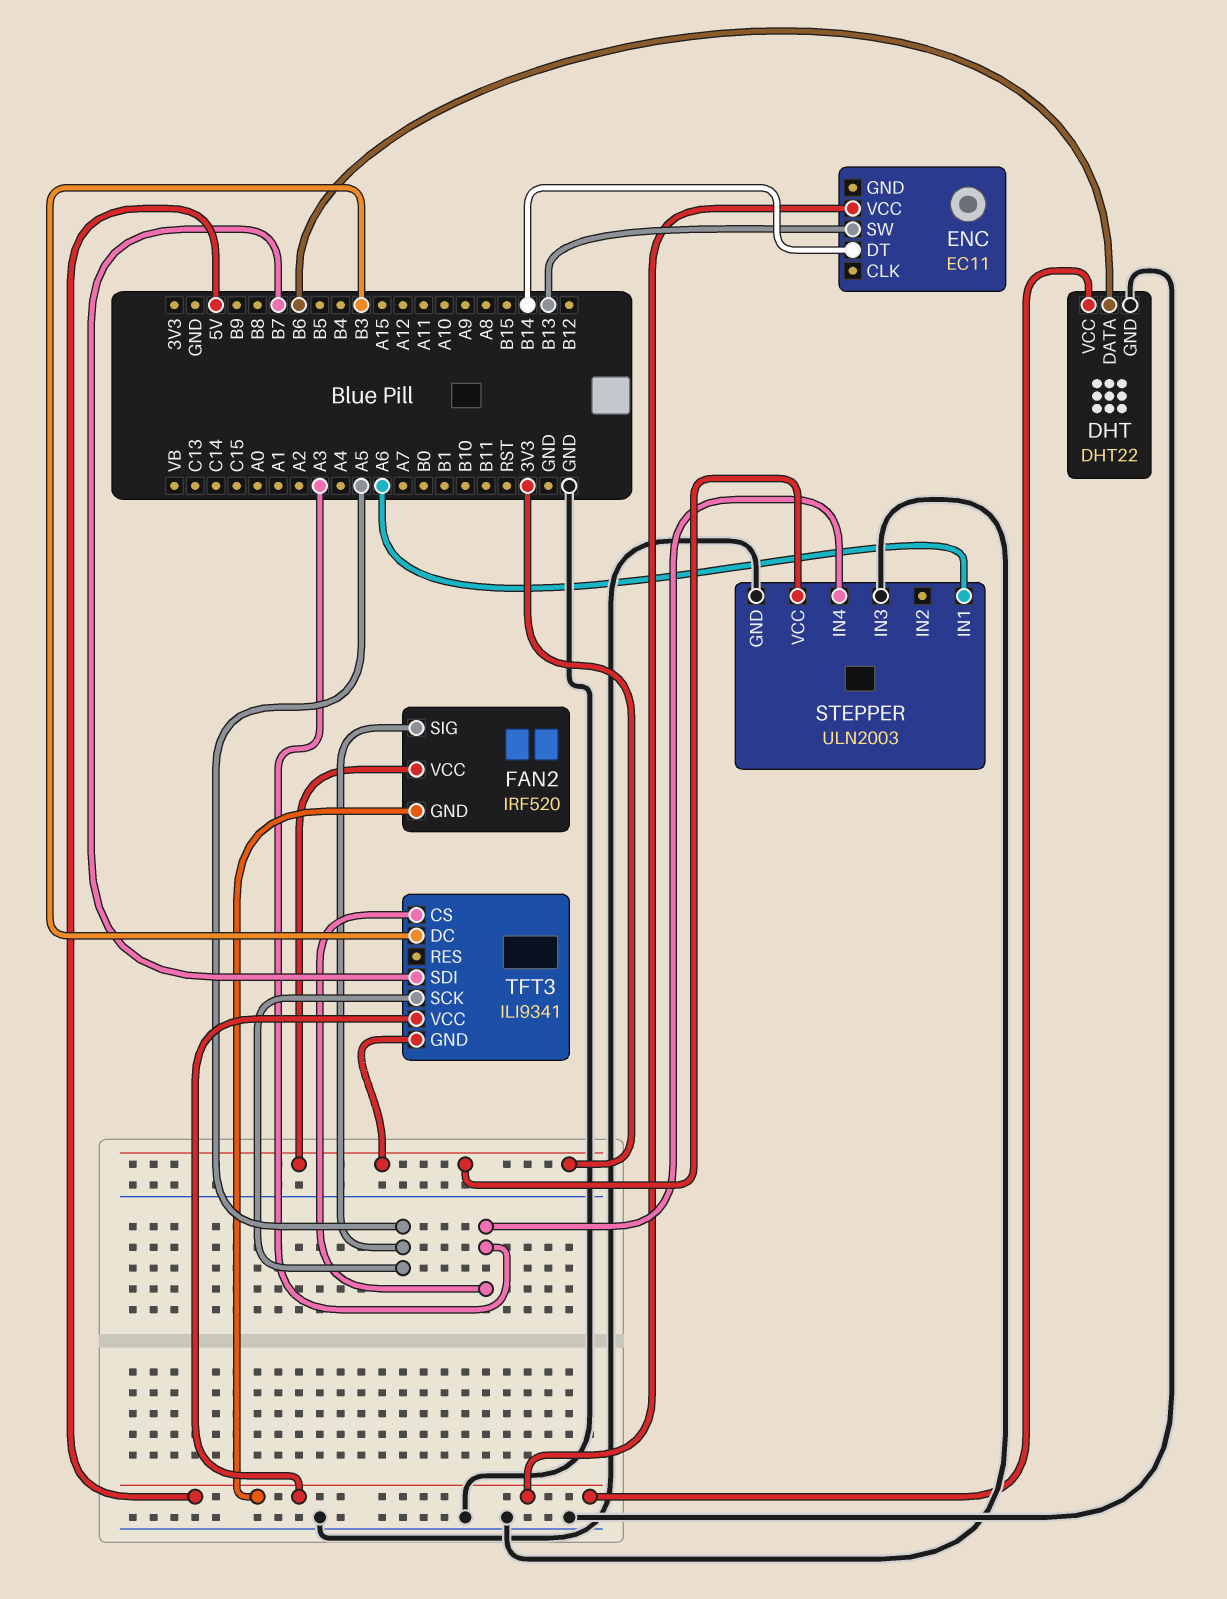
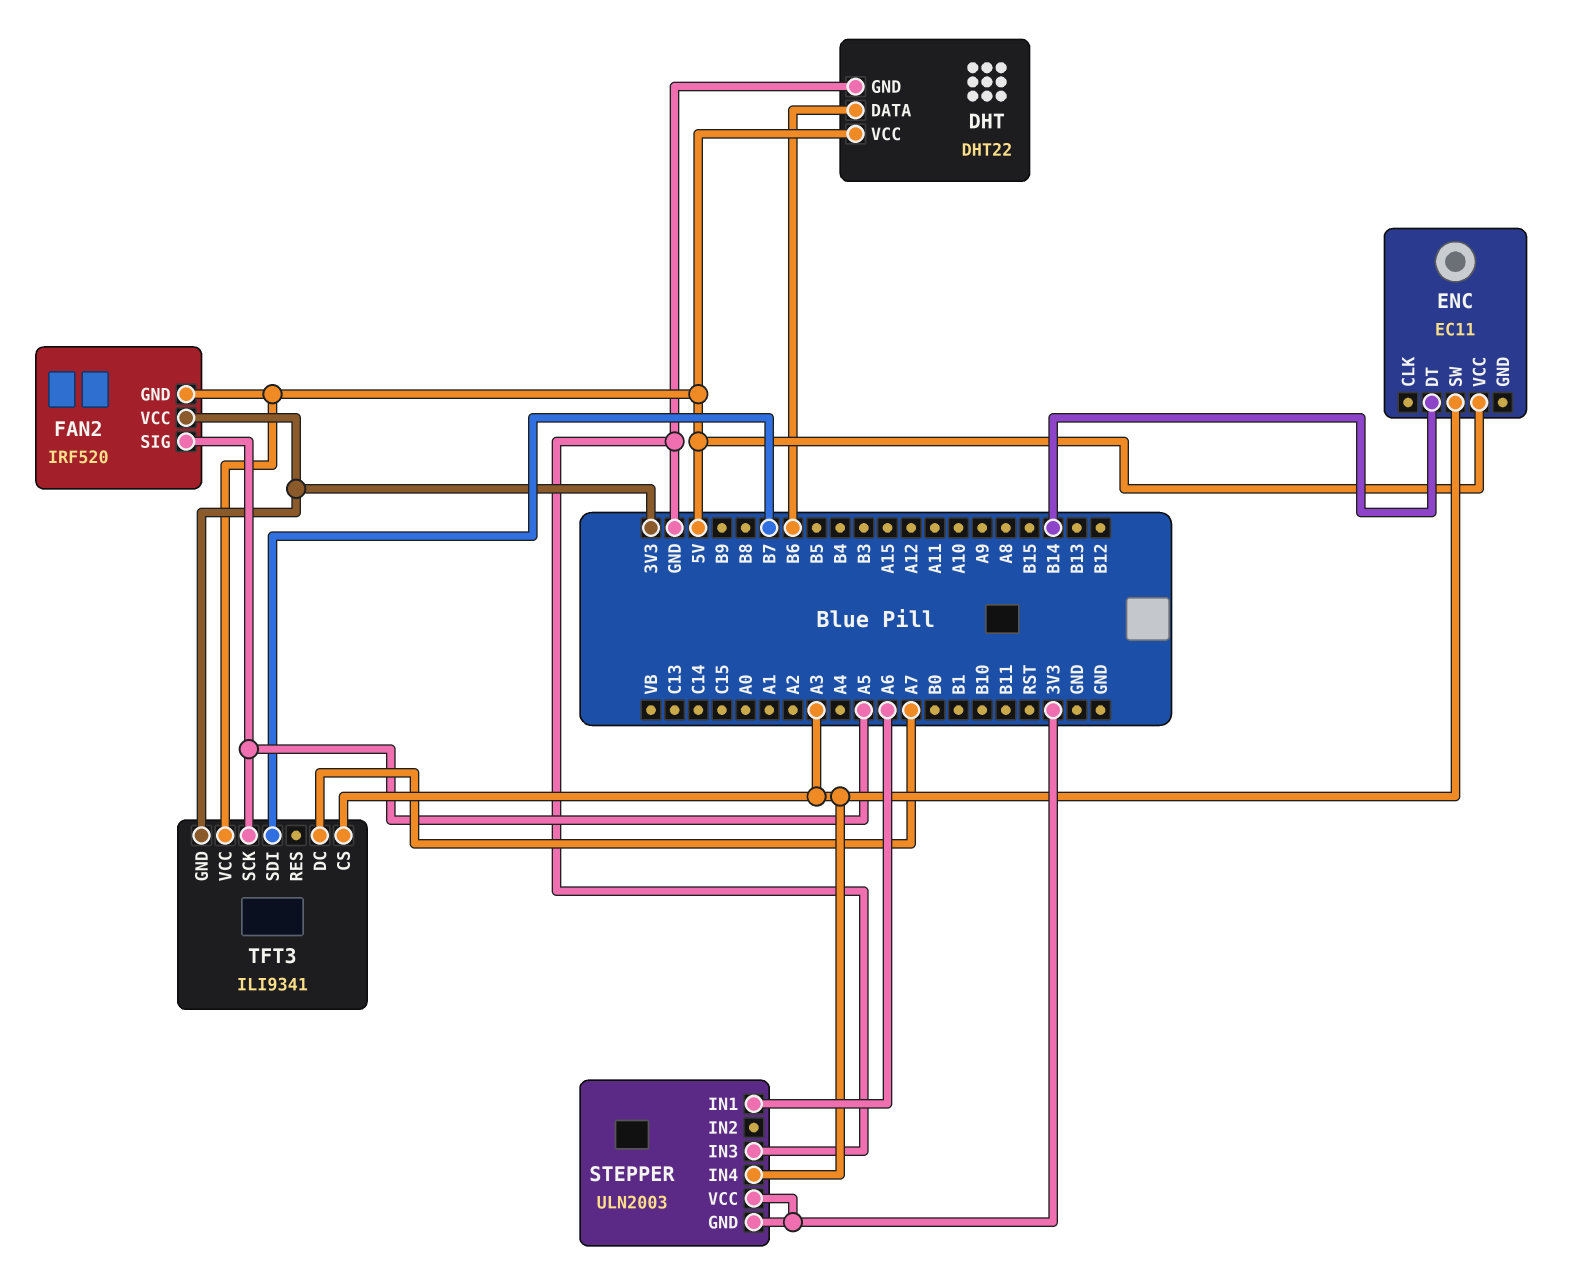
ENC pin SW: B13 -> A3
STEPPER pin GND: GND -> 3V3
TFT3 pin DC: B3 -> A7

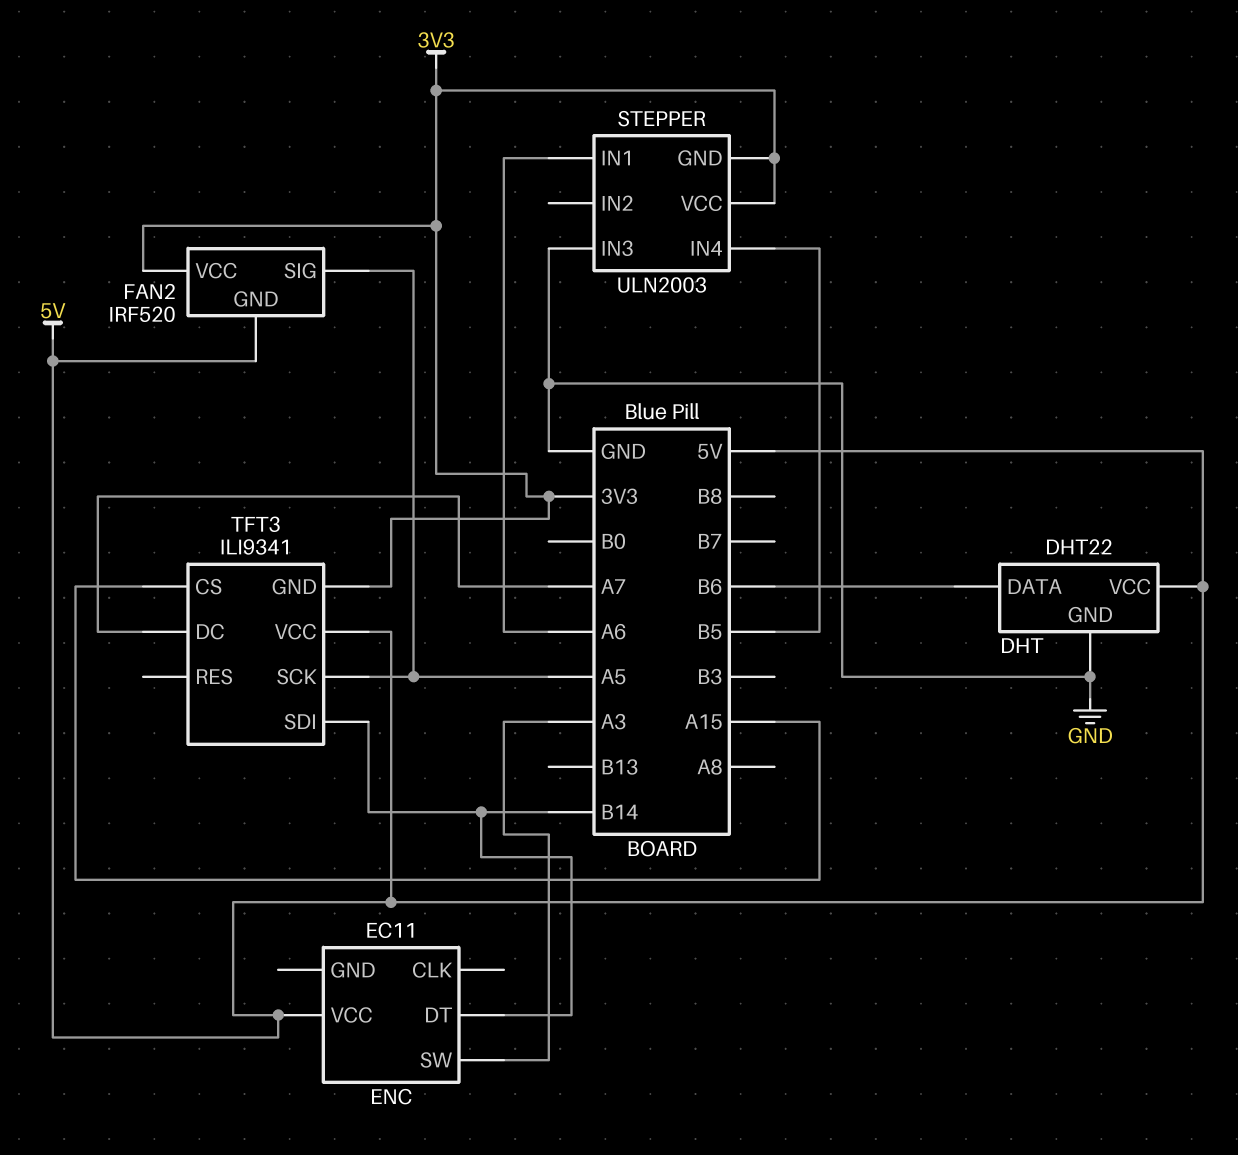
STEPPER pin IN4: A3 -> B5
TFT3 pin CS: A3 -> A15
TFT3 pin SDI: B7 -> B14

